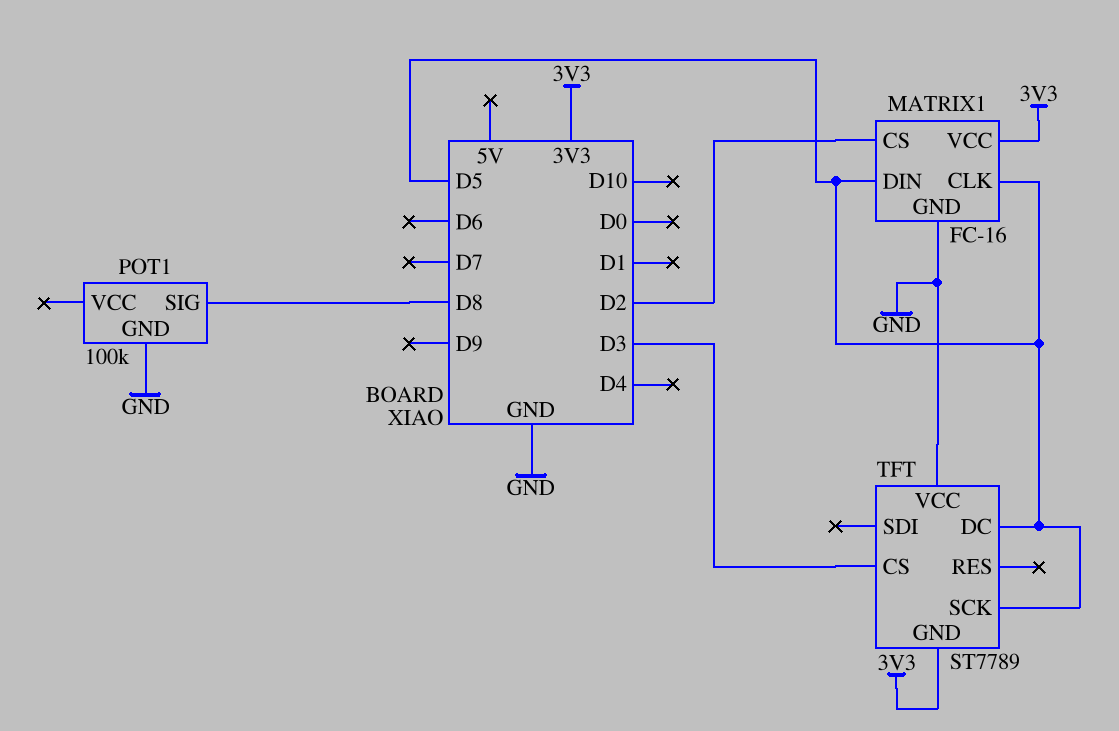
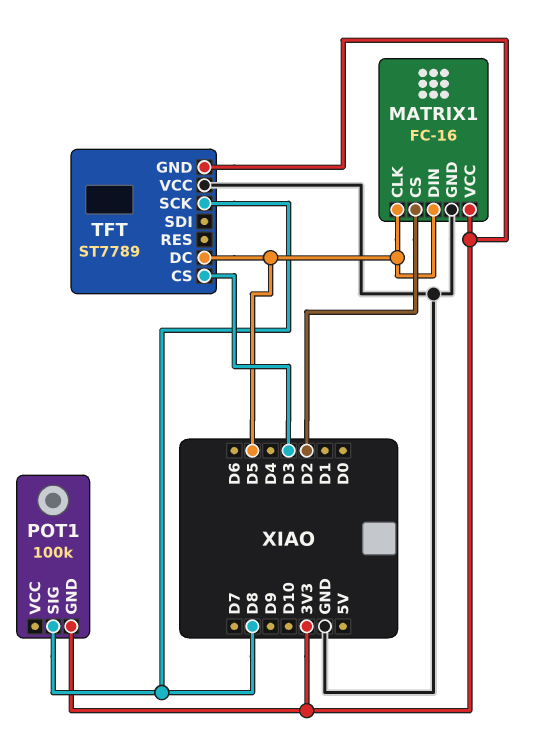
POT1 pin GND: GND -> 3V3
TFT pin SCK: D5 -> D8

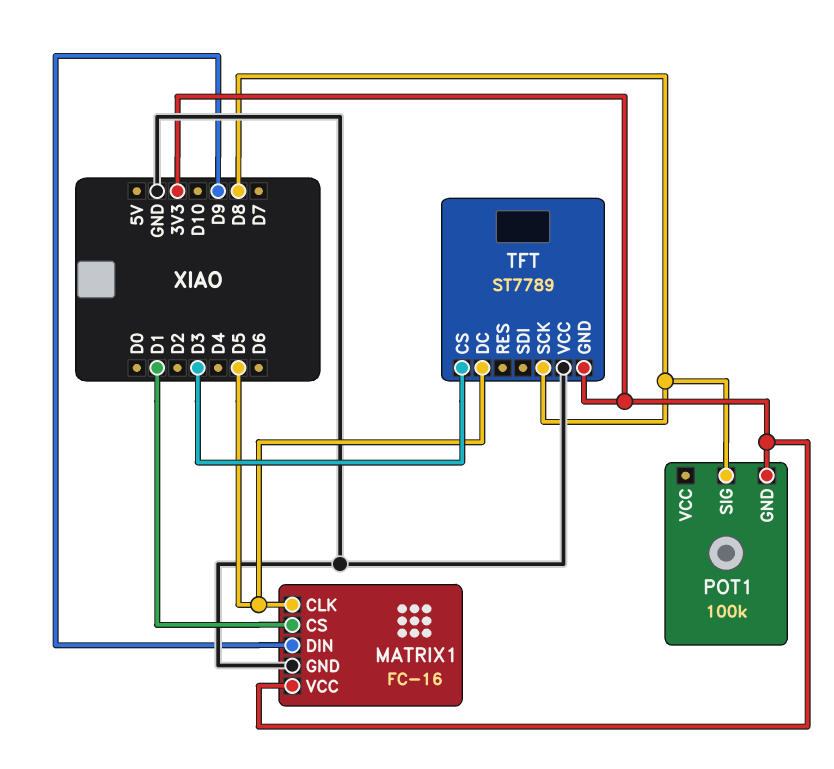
MATRIX1 pin CS: D2 -> D1
MATRIX1 pin DIN: D5 -> D9

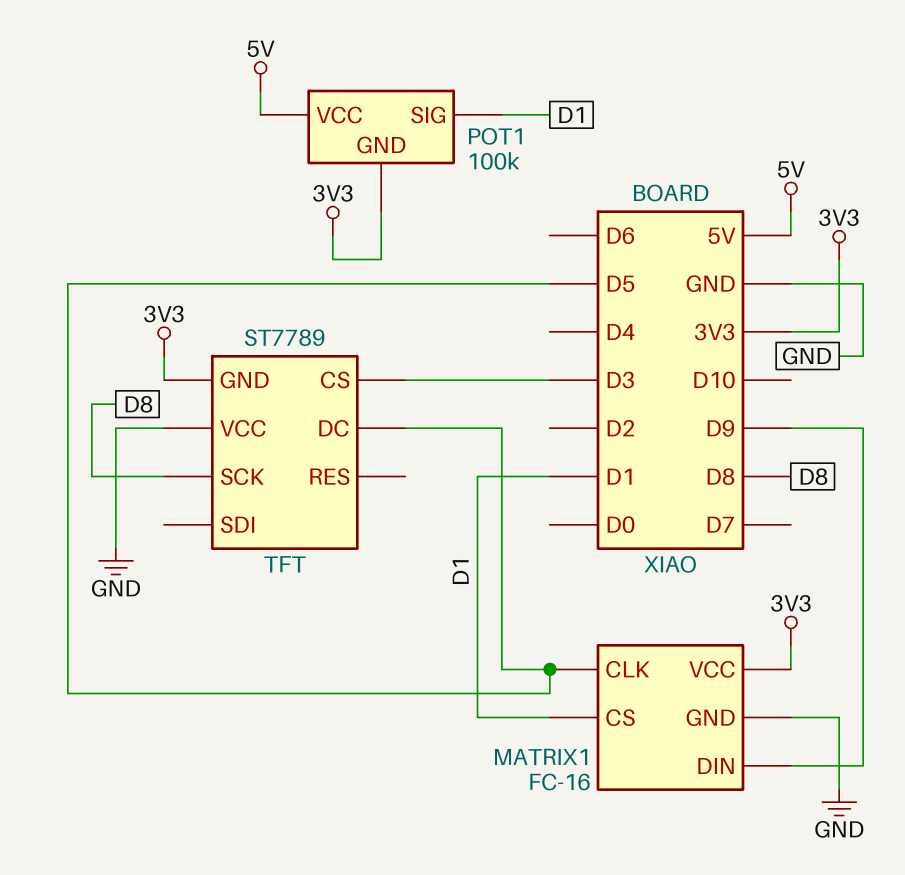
POT1 pin SIG: D8 -> D1
POT1 pin VCC: none -> 5V

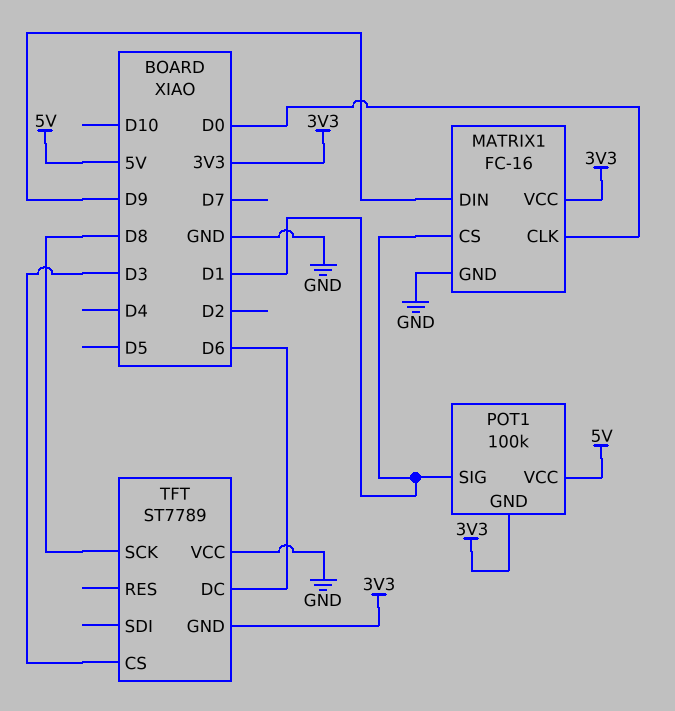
MATRIX1 pin CLK: D5 -> D0
TFT pin DC: D5 -> D6

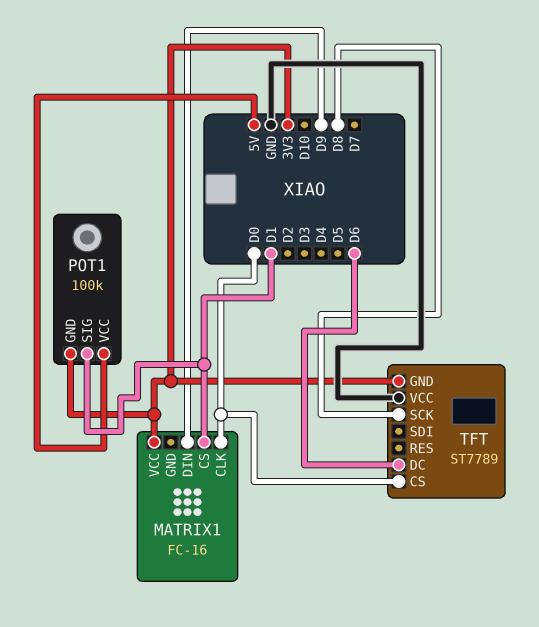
MATRIX1 pin GND: GND -> none
TFT pin CS: D3 -> D0

